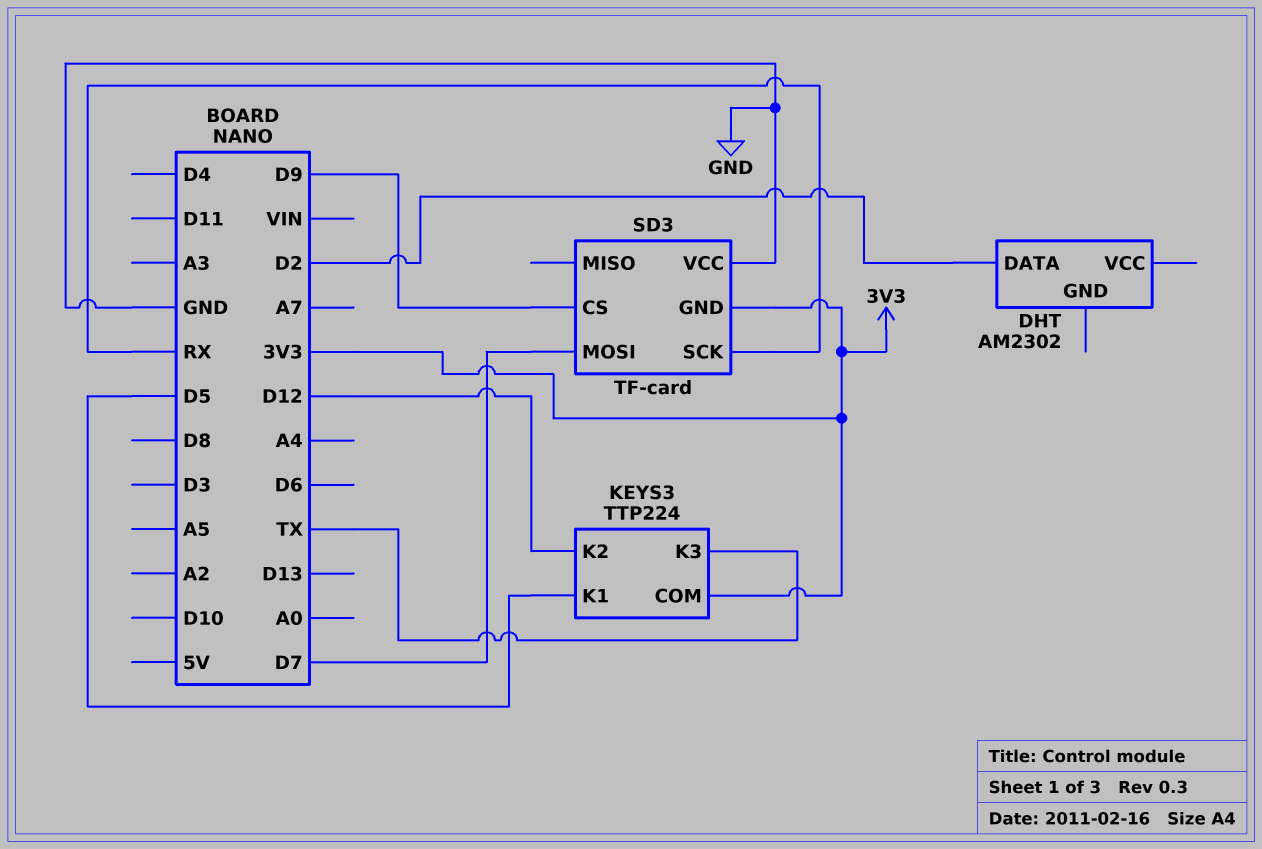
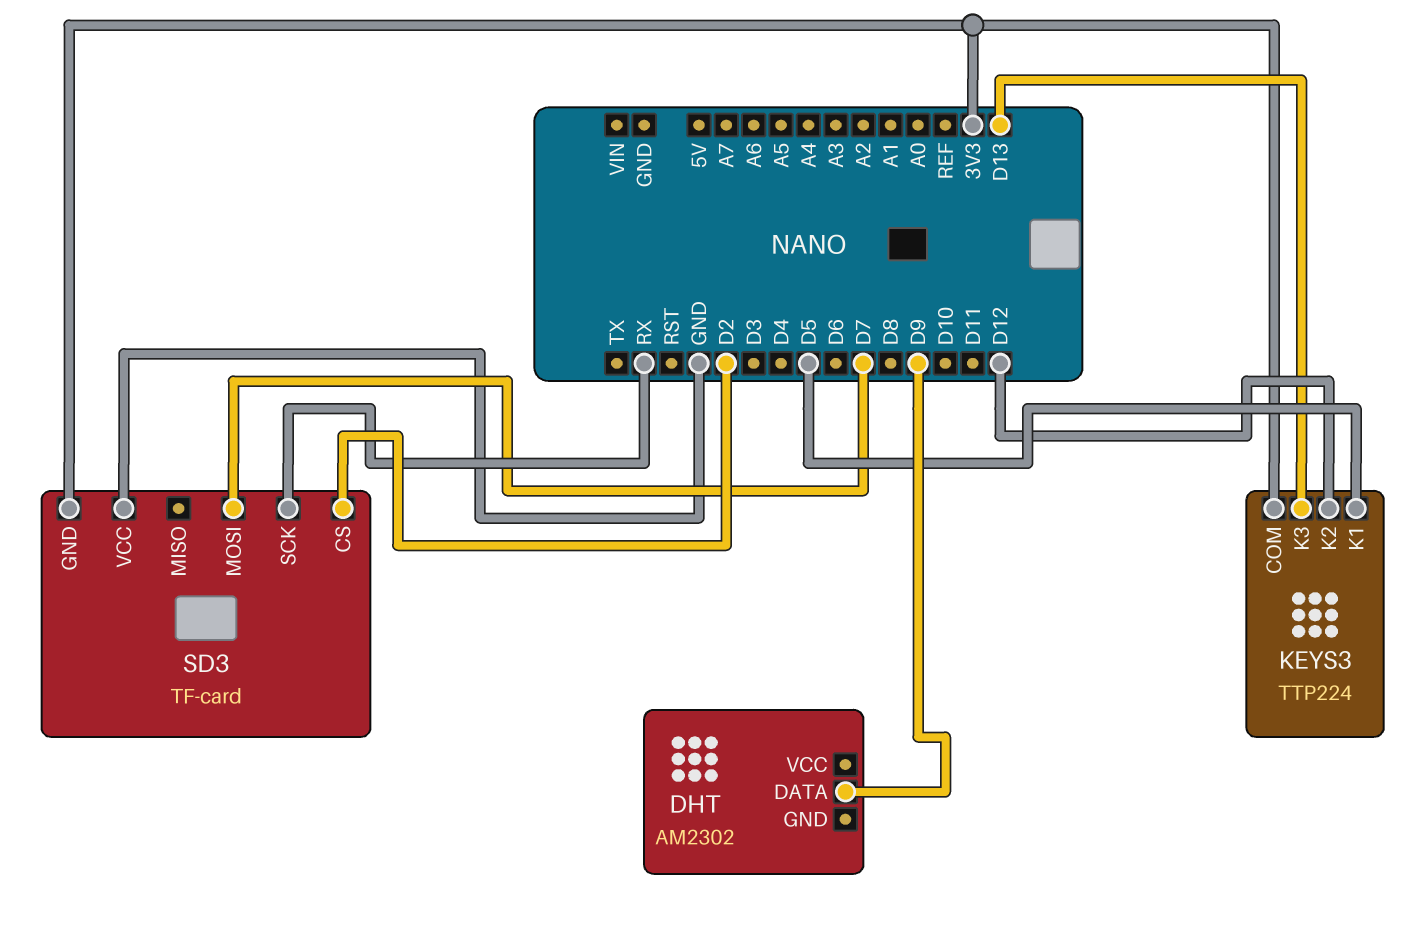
DHT pin DATA: D2 -> D9
KEYS3 pin K3: TX -> D13
SD3 pin CS: D9 -> D2

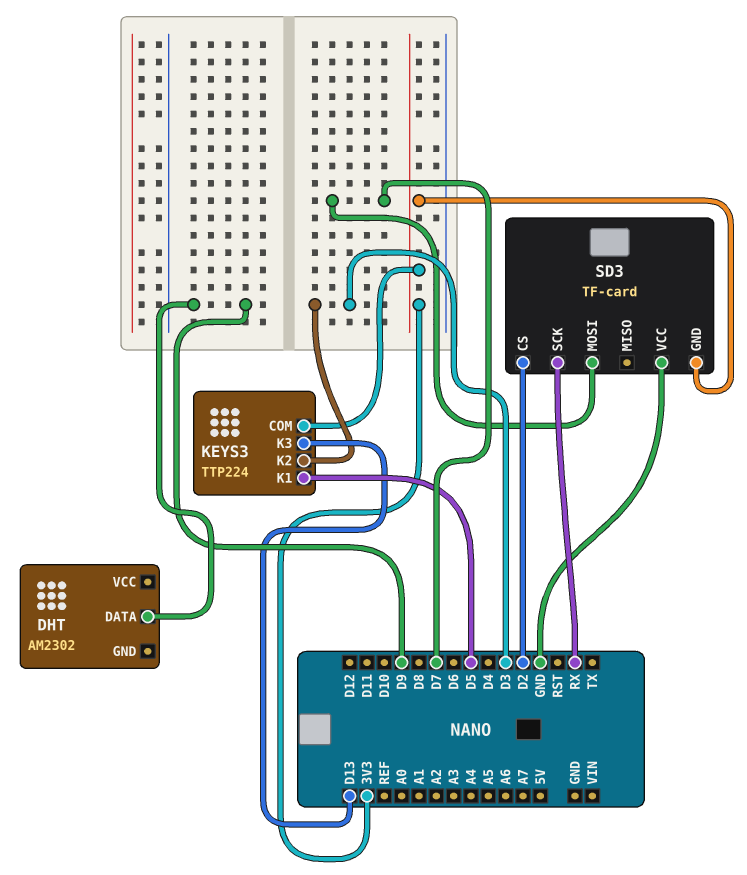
KEYS3 pin K2: D12 -> D3

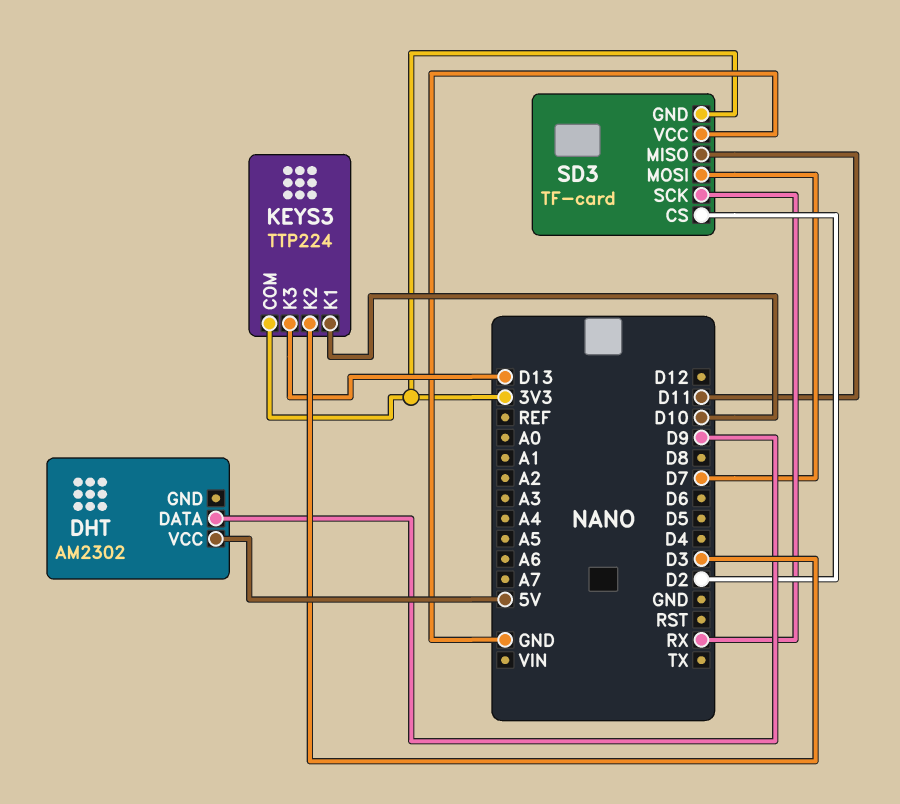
DHT pin VCC: none -> 5V
KEYS3 pin K1: D5 -> D10
SD3 pin MISO: none -> D11

